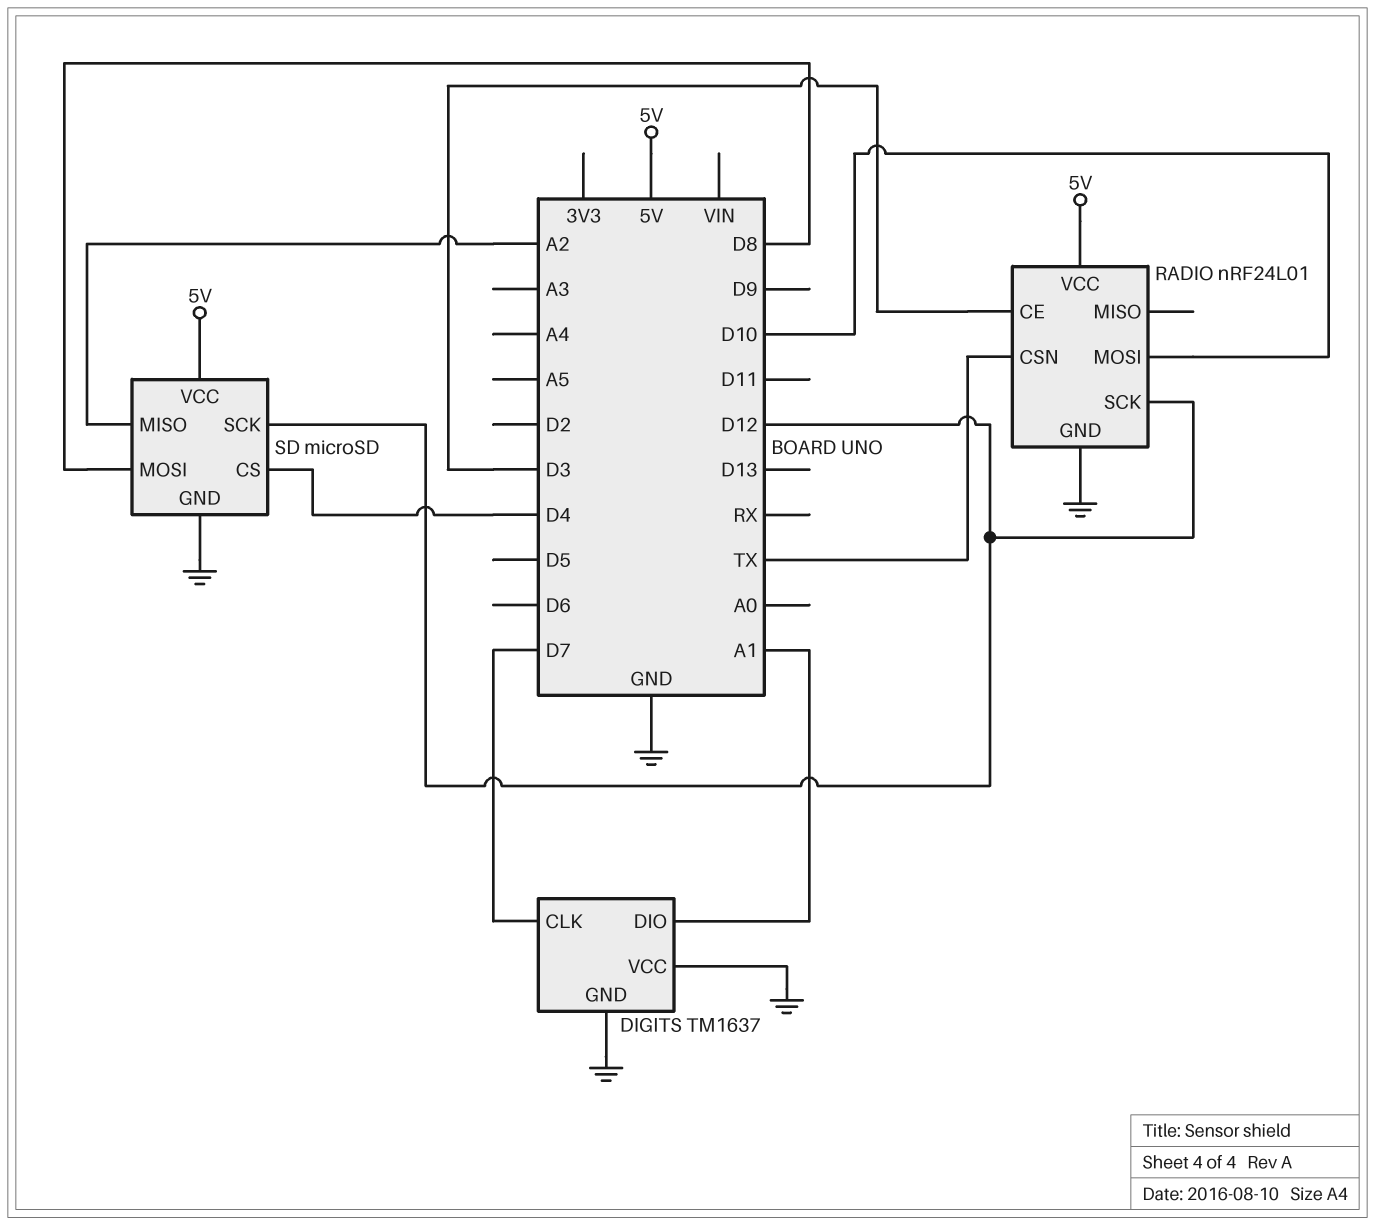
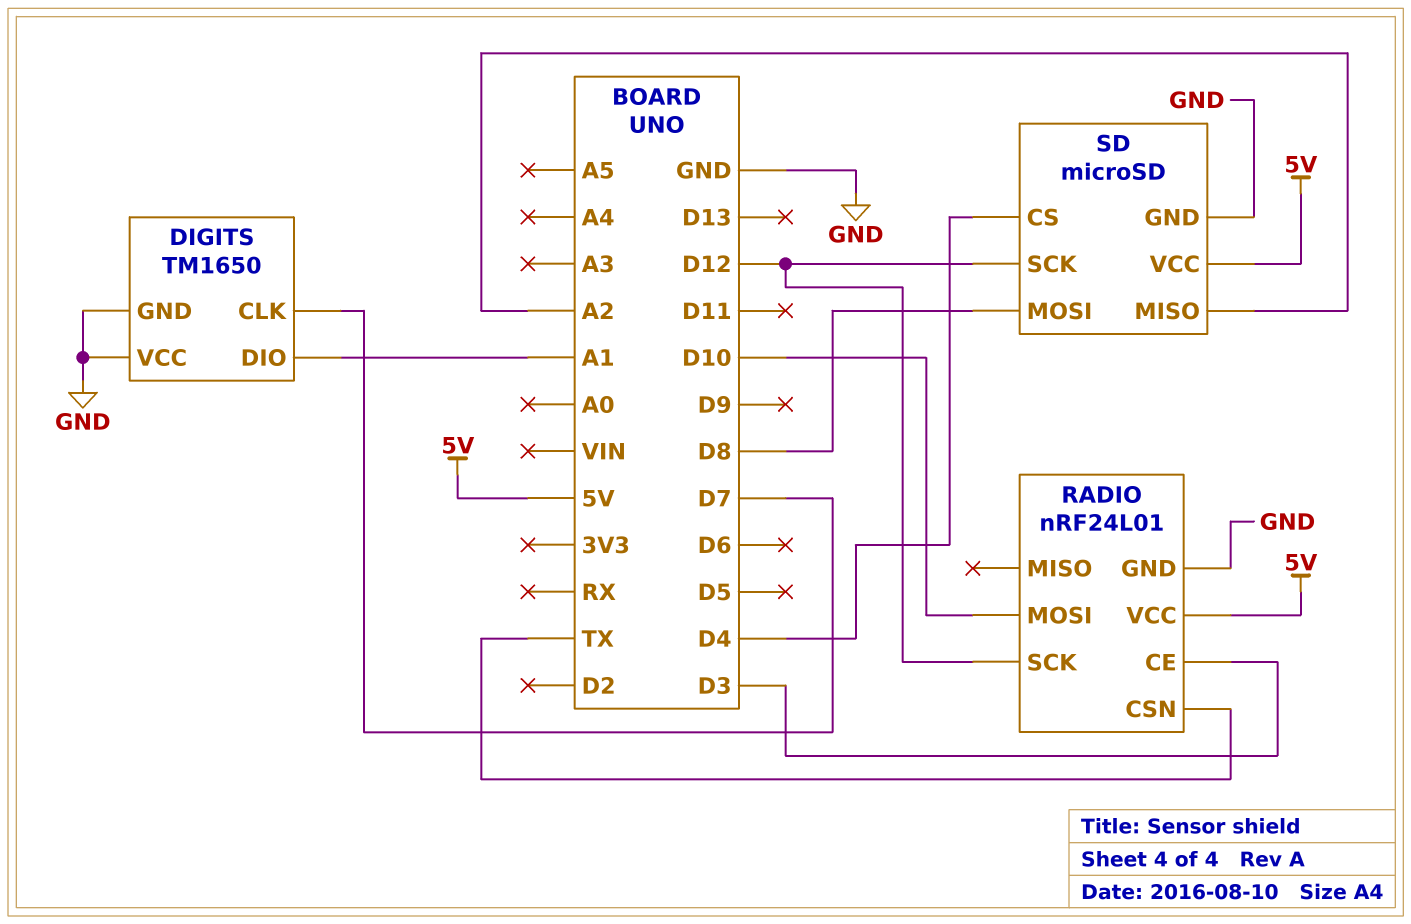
DIGITS: TM1637 -> TM1650

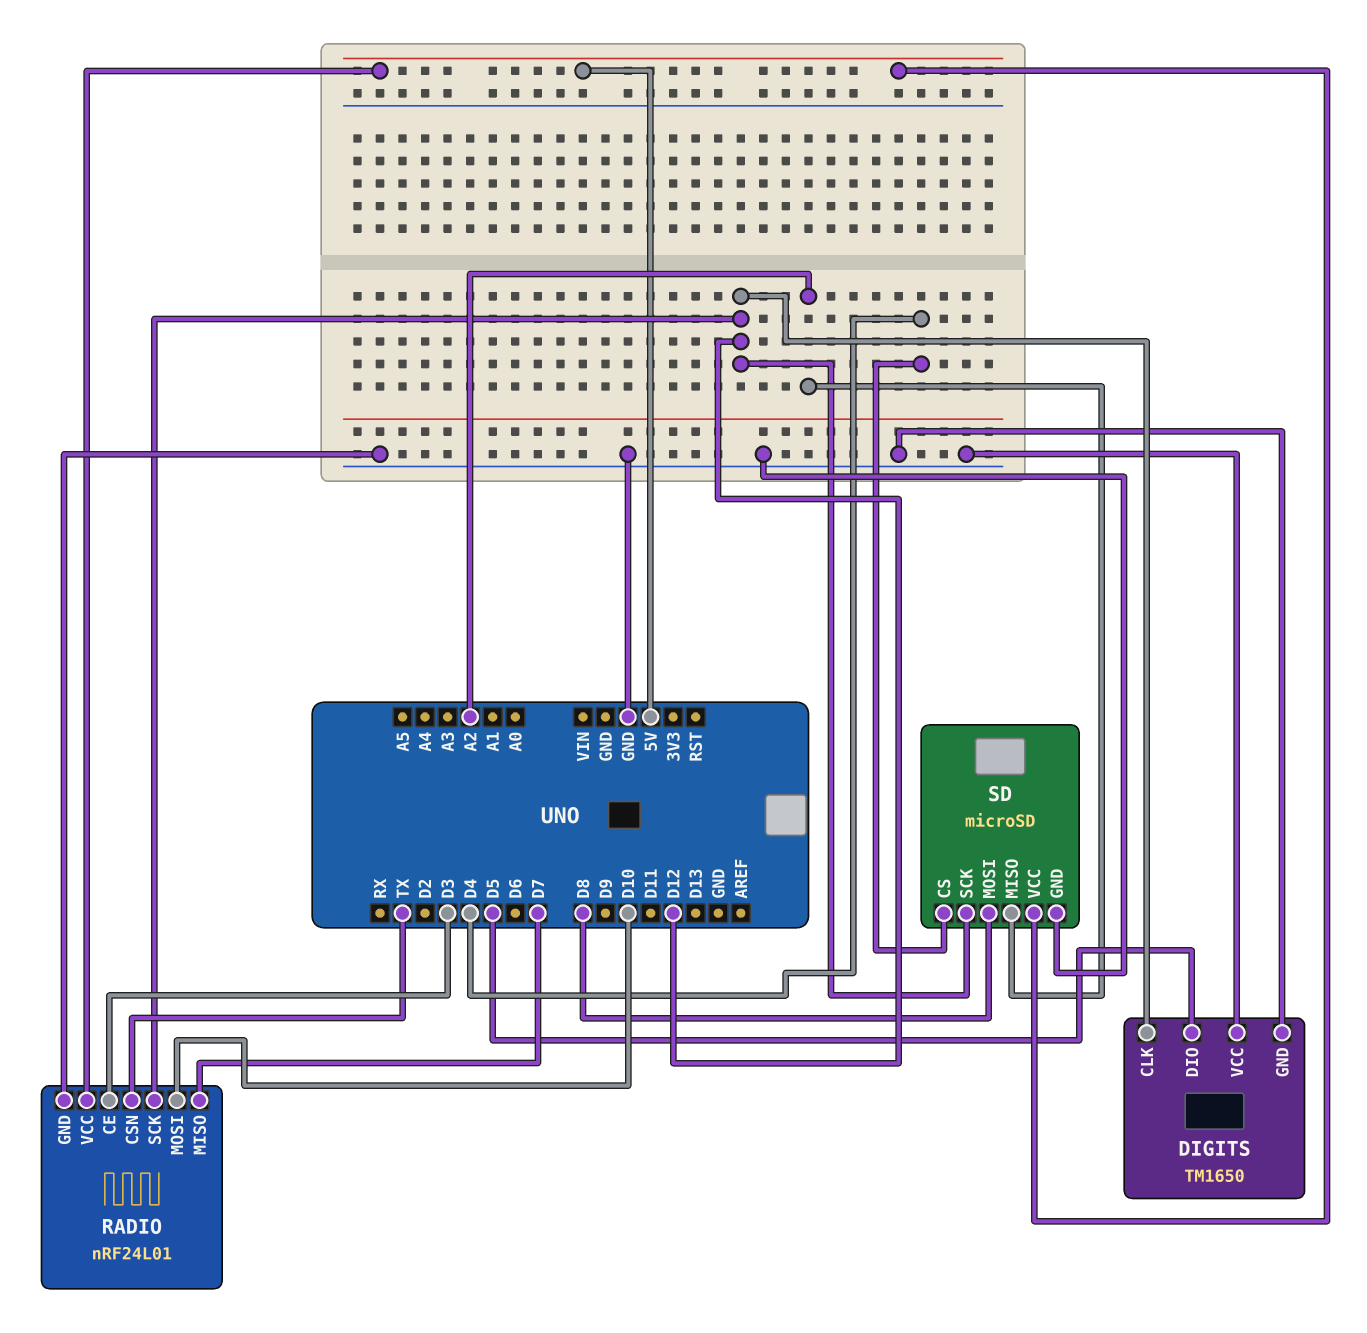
DIGITS pin CLK: D7 -> D12
DIGITS pin DIO: A1 -> D5
RADIO pin MISO: none -> D7

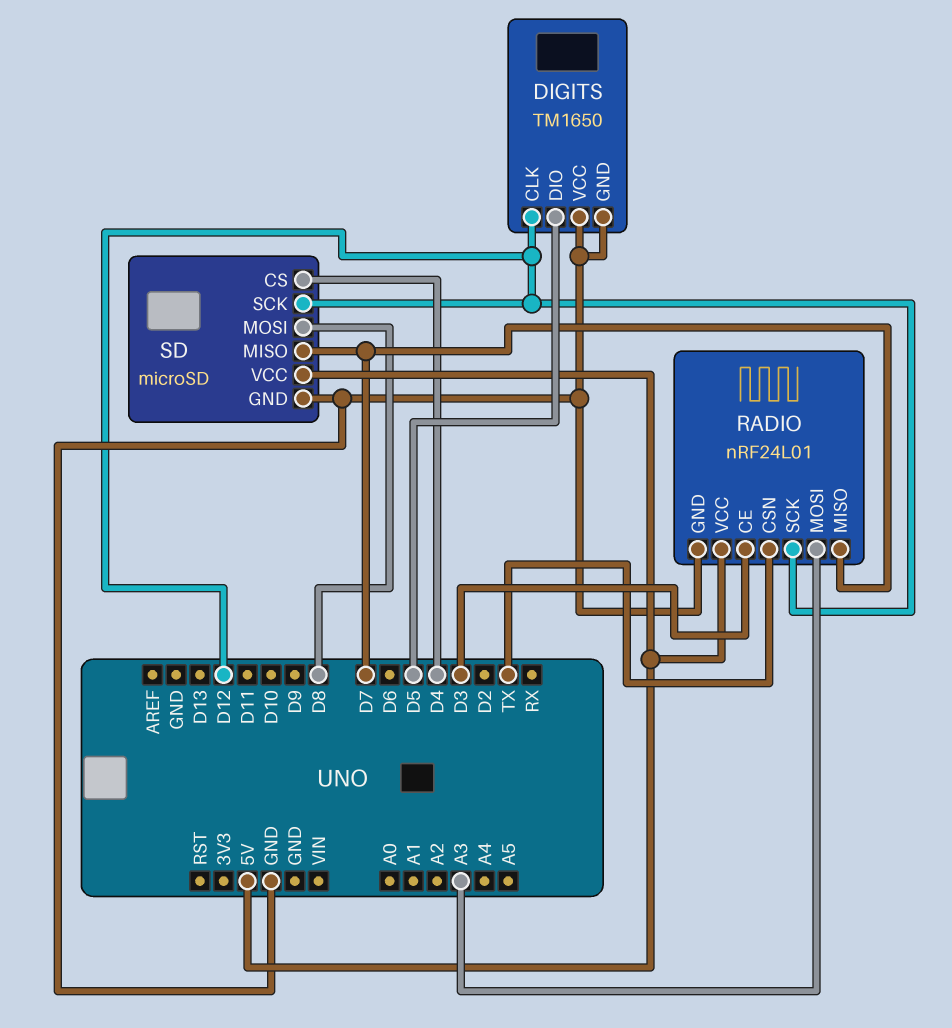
RADIO pin MOSI: D10 -> A3
SD pin MISO: A2 -> D7

